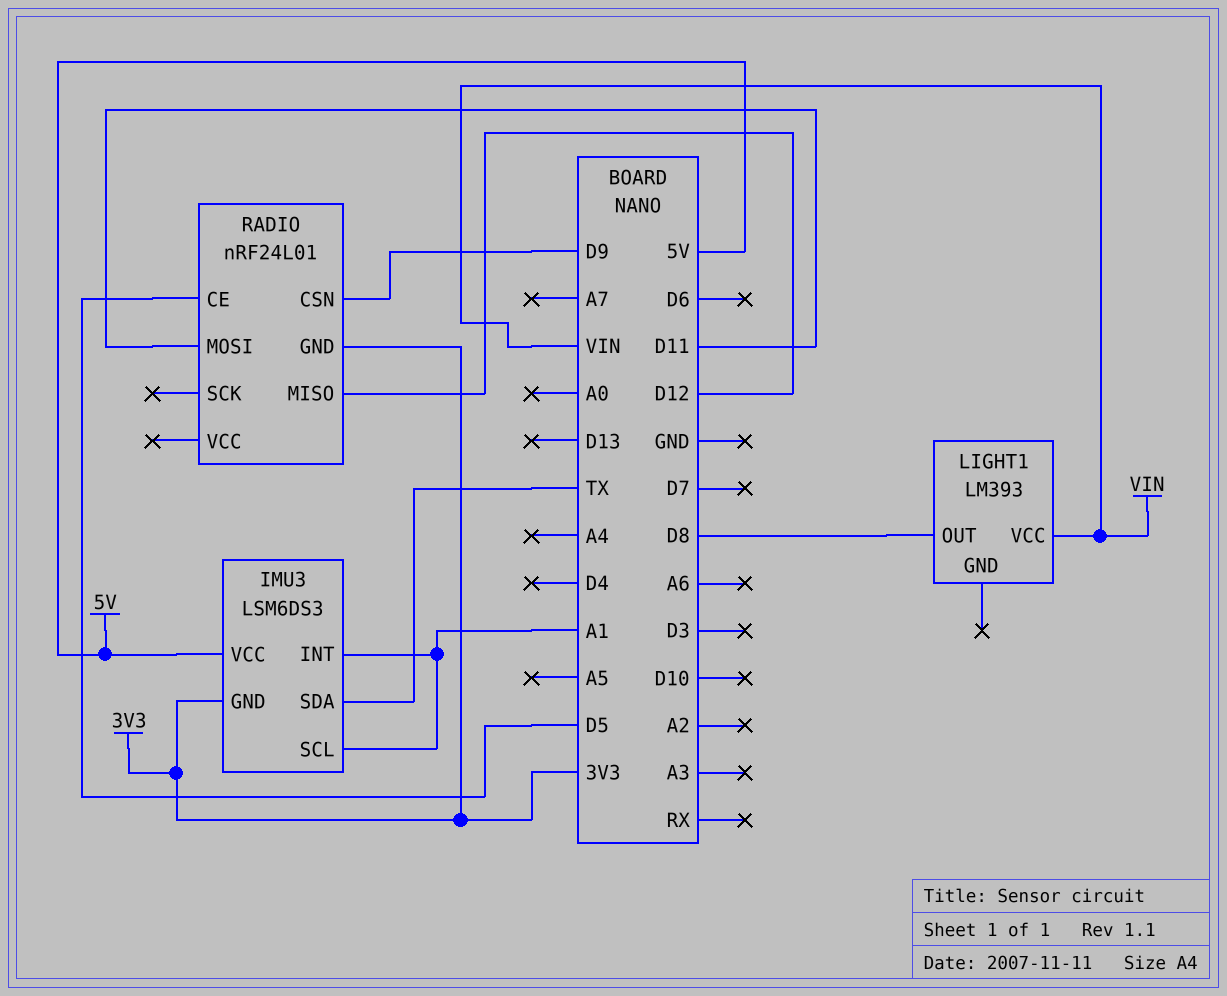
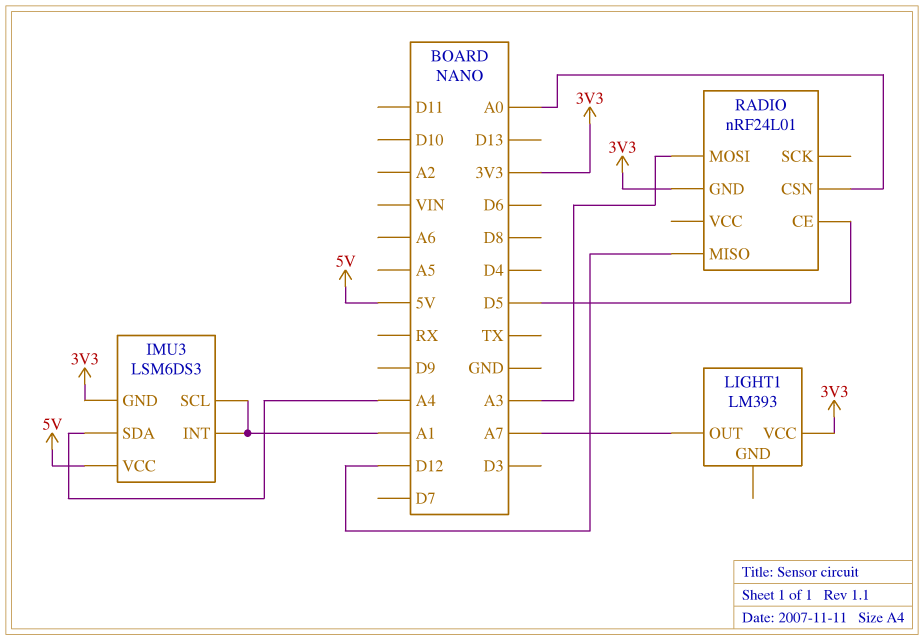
IMU3 pin SDA: TX -> A4
LIGHT1 pin OUT: D8 -> A7
LIGHT1 pin VCC: VIN -> 3V3
RADIO pin CSN: D9 -> A0
RADIO pin MOSI: D11 -> A3

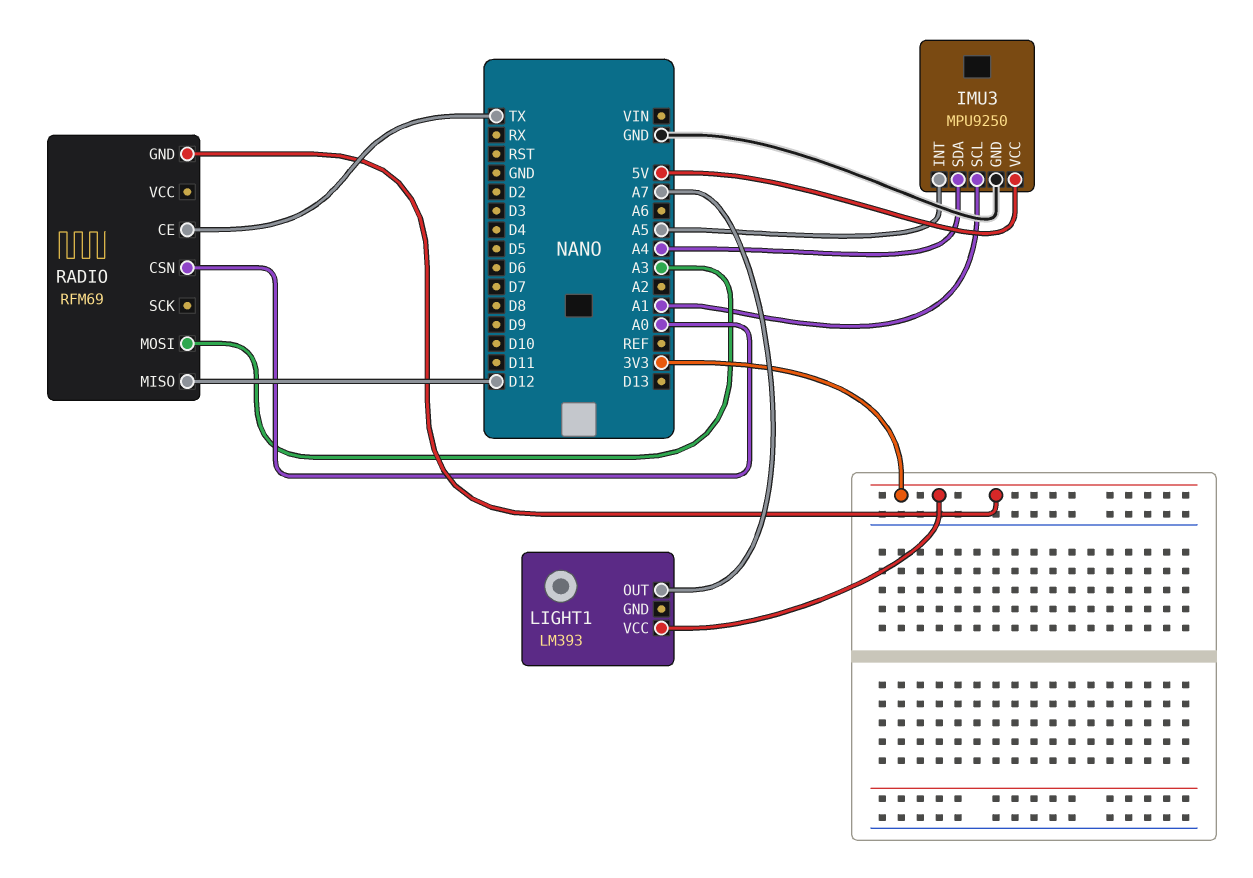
IMU3: LSM6DS3 -> MPU9250
IMU3 pin GND: 3V3 -> GND
IMU3 pin INT: A1 -> A5
RADIO: nRF24L01 -> RFM69
RADIO pin CE: D5 -> TX

